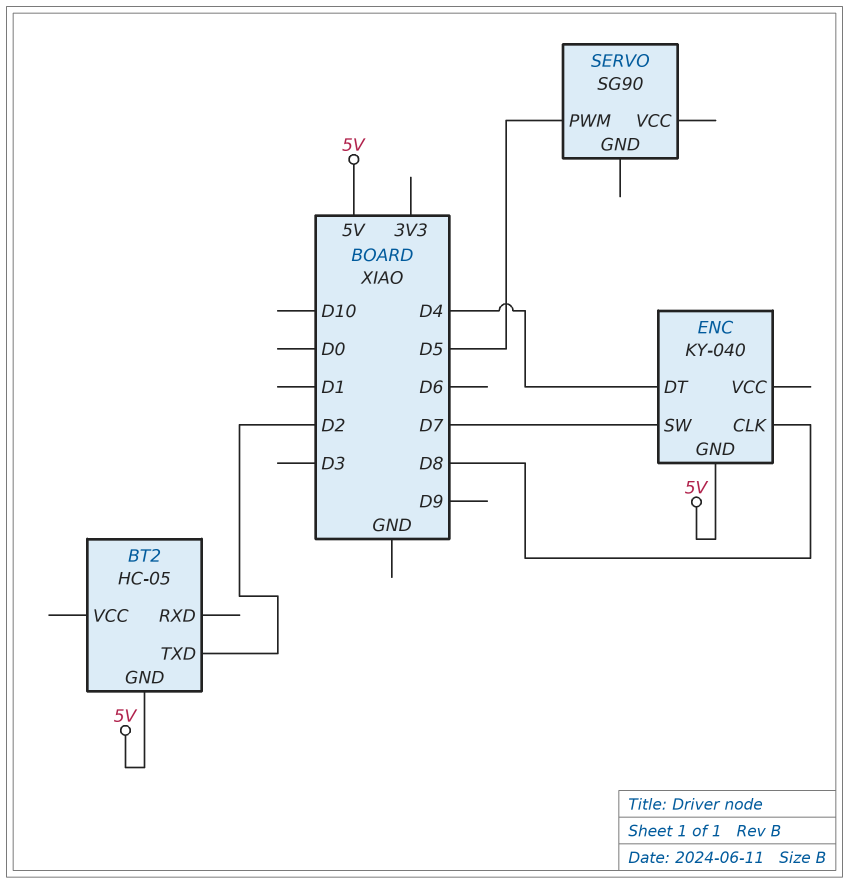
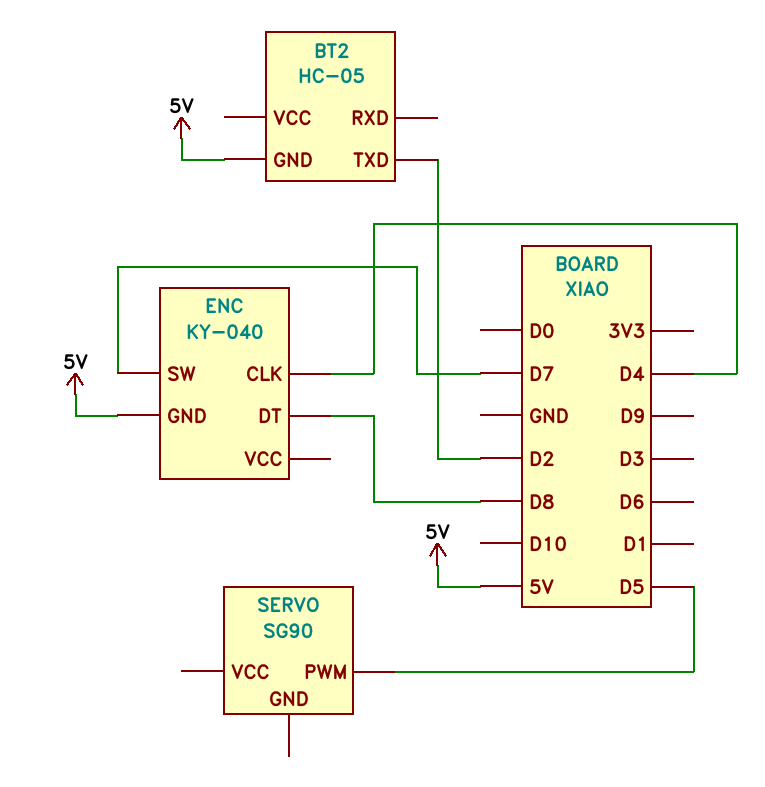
ENC pin CLK: D8 -> D4
ENC pin DT: D4 -> D8

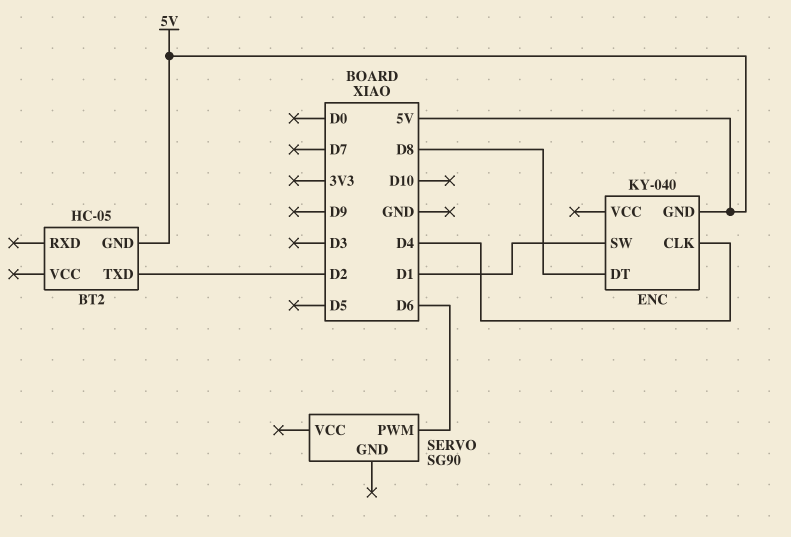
ENC pin SW: D7 -> D1
SERVO pin PWM: D5 -> D6

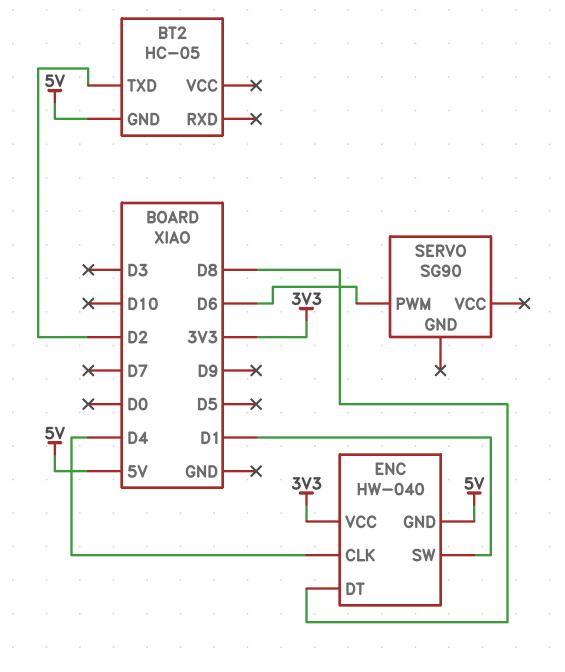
ENC: KY-040 -> HW-040
ENC pin VCC: none -> 3V3

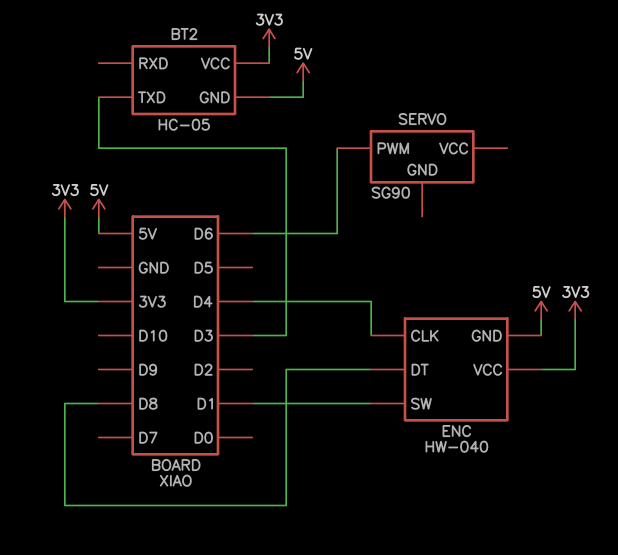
BT2 pin TXD: D2 -> D3
BT2 pin VCC: none -> 3V3

